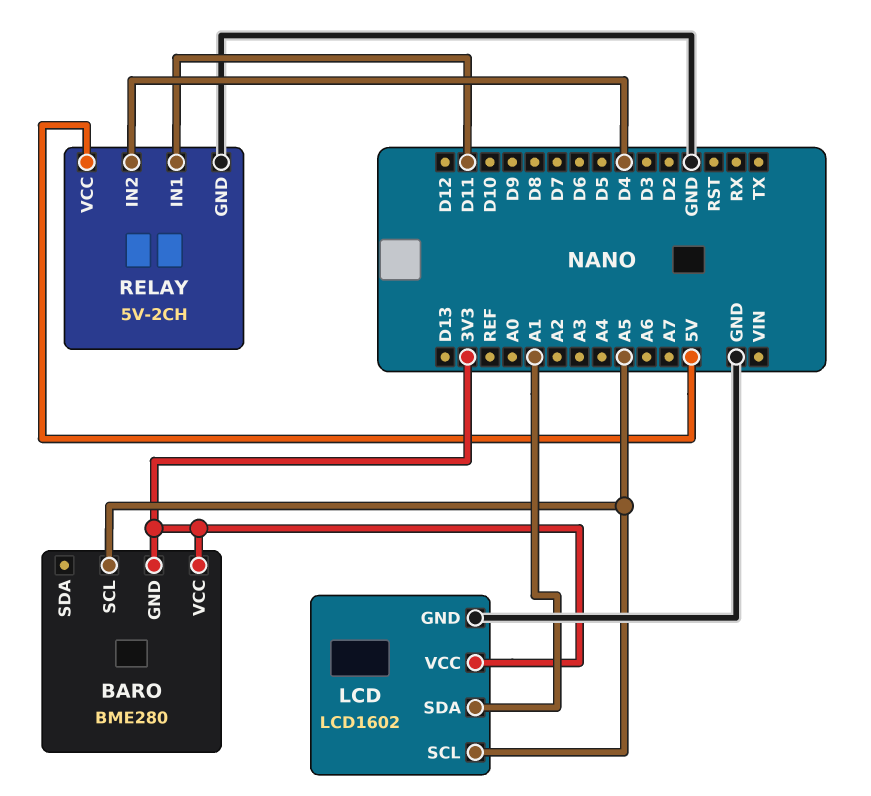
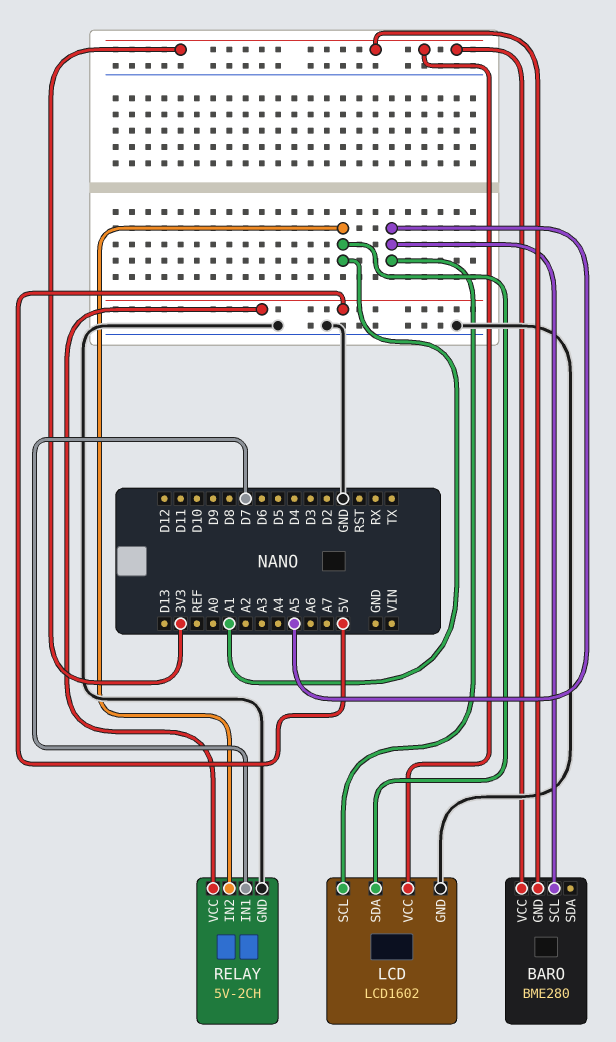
RELAY pin IN1: D11 -> D7
RELAY pin IN2: D4 -> A1

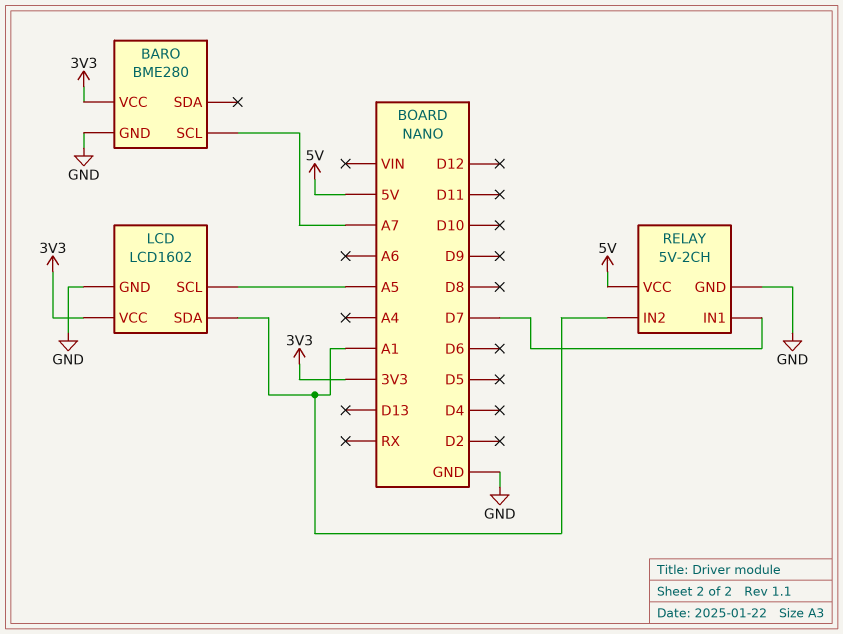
BARO pin GND: 3V3 -> GND
BARO pin SCL: A5 -> A7

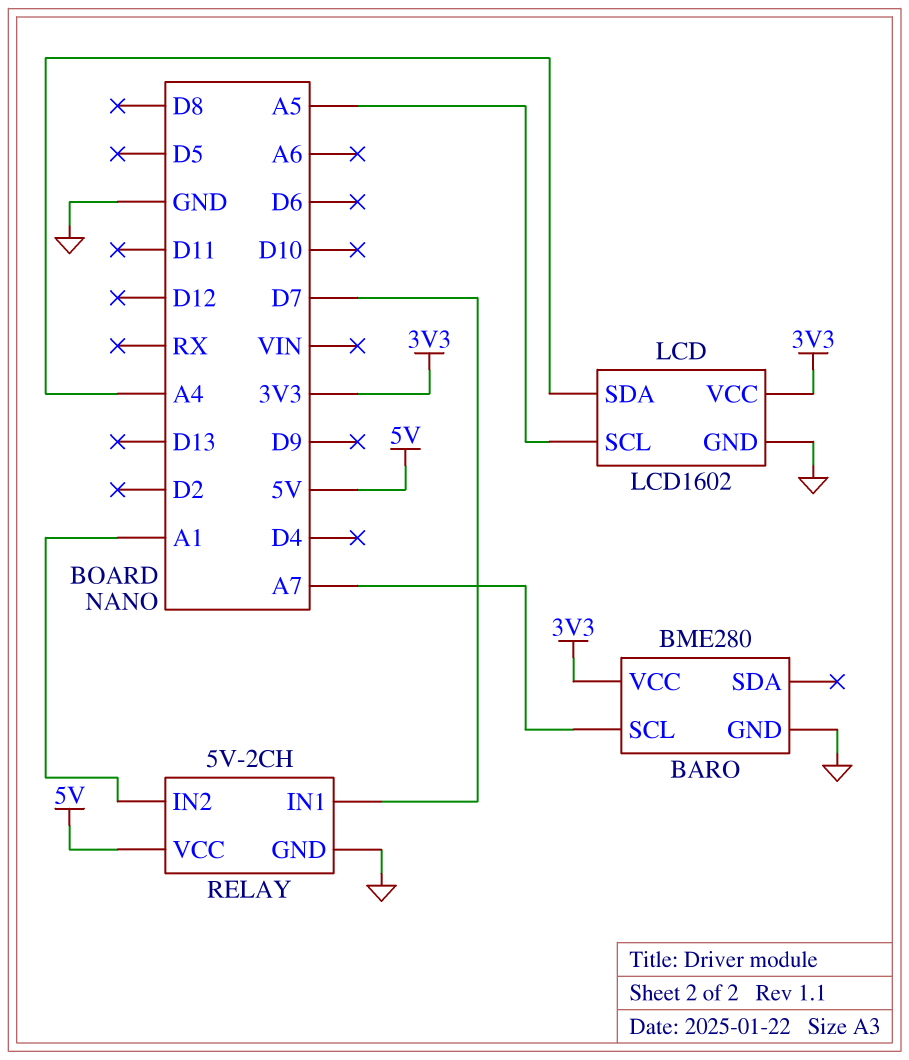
LCD pin SDA: A1 -> A4

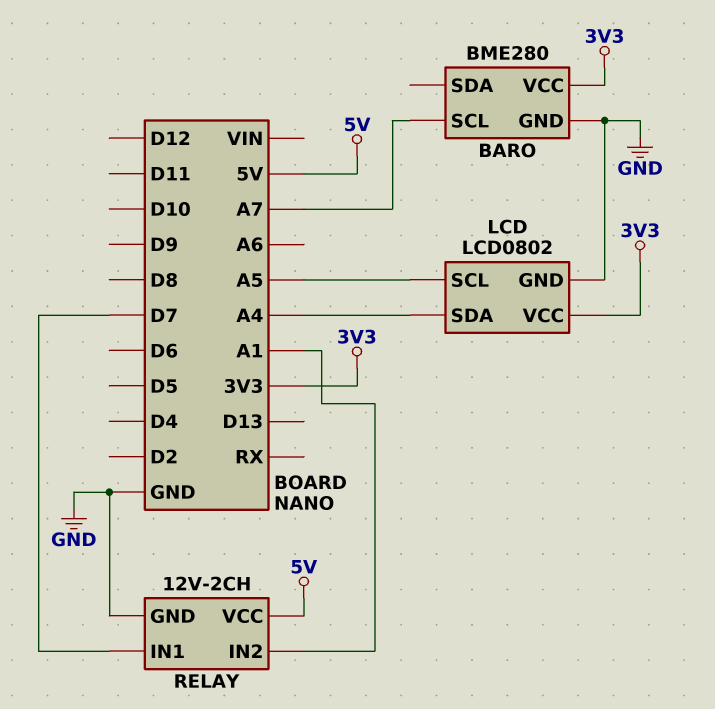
LCD: LCD1602 -> LCD0802
RELAY: 5V-2CH -> 12V-2CH

